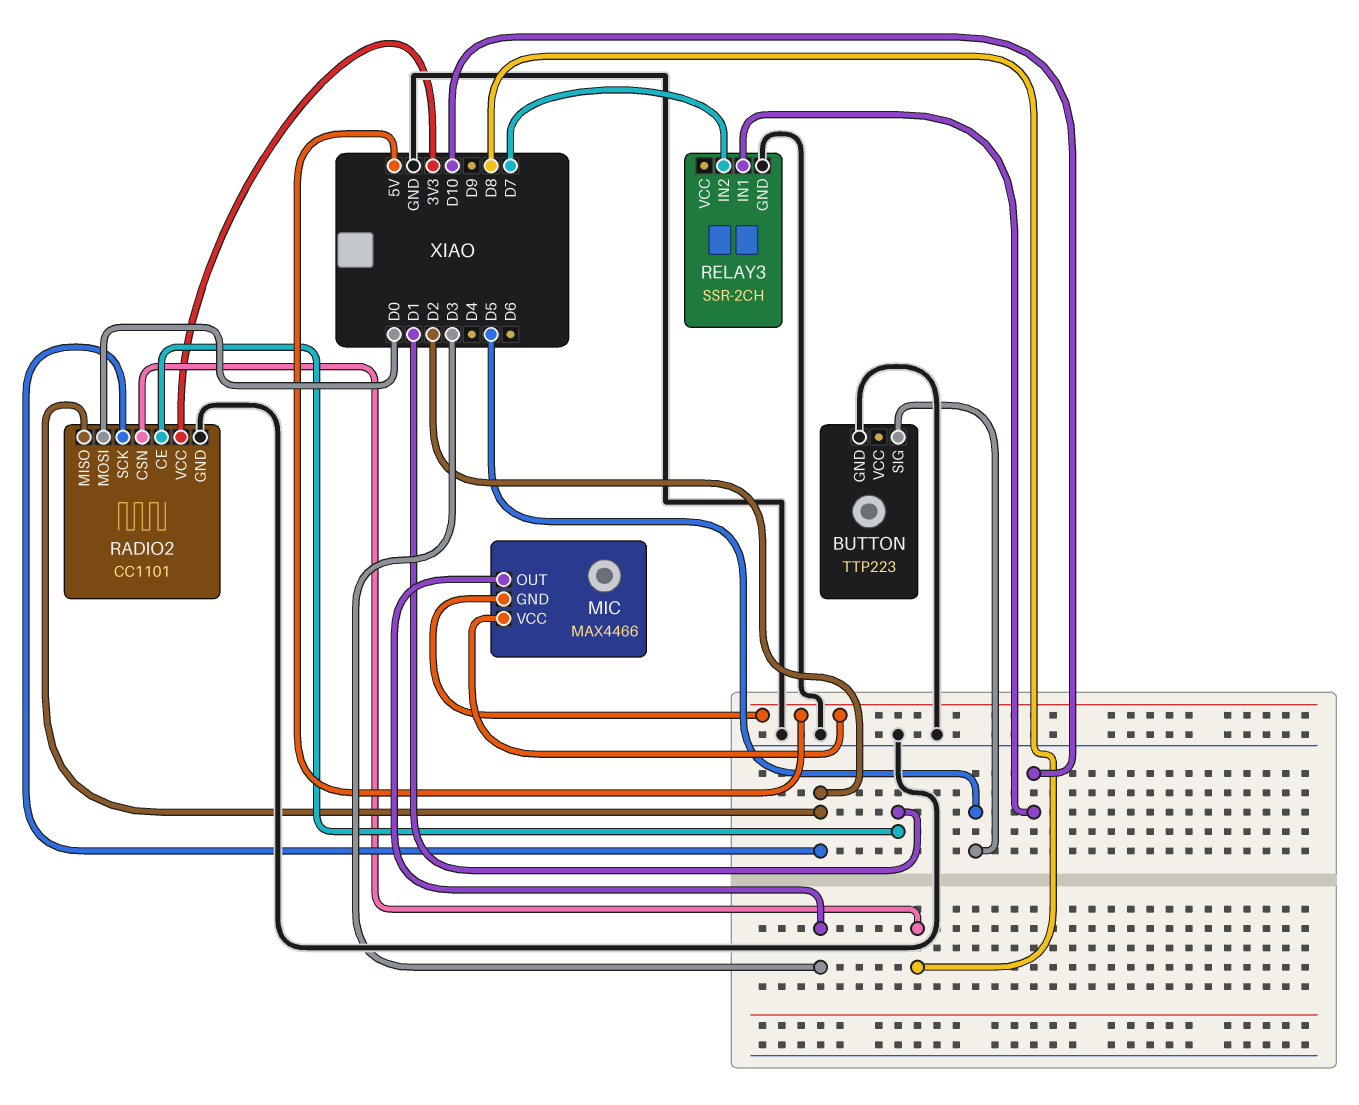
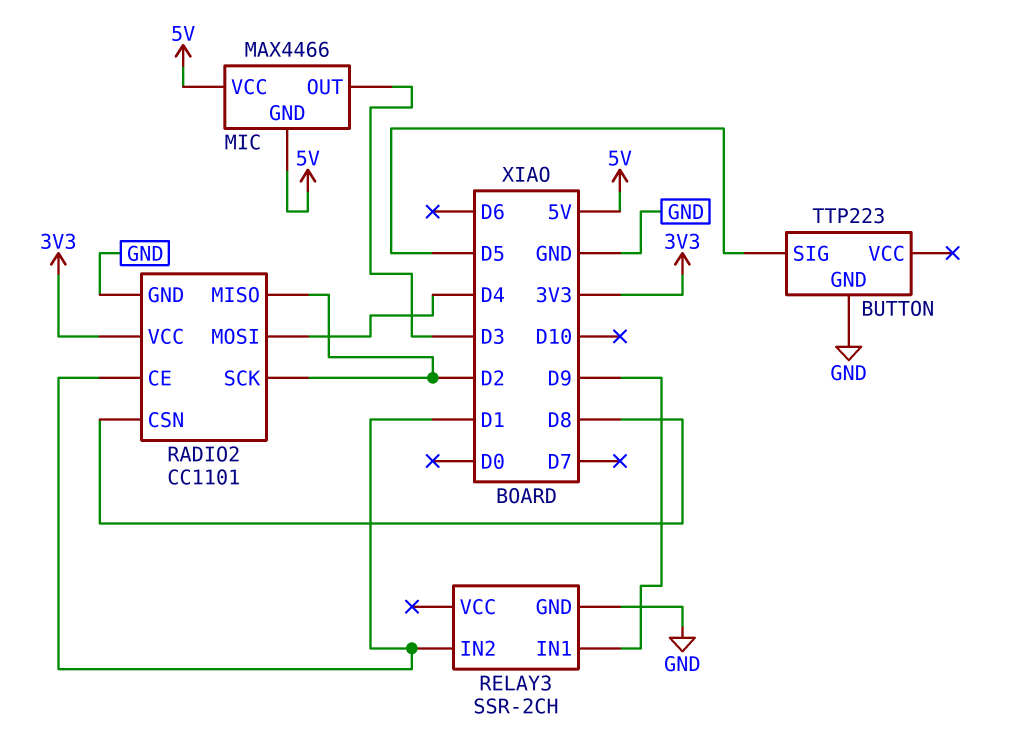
RADIO2 pin MOSI: D0 -> D4
RELAY3 pin IN1: D10 -> D9
RELAY3 pin IN2: D7 -> D1

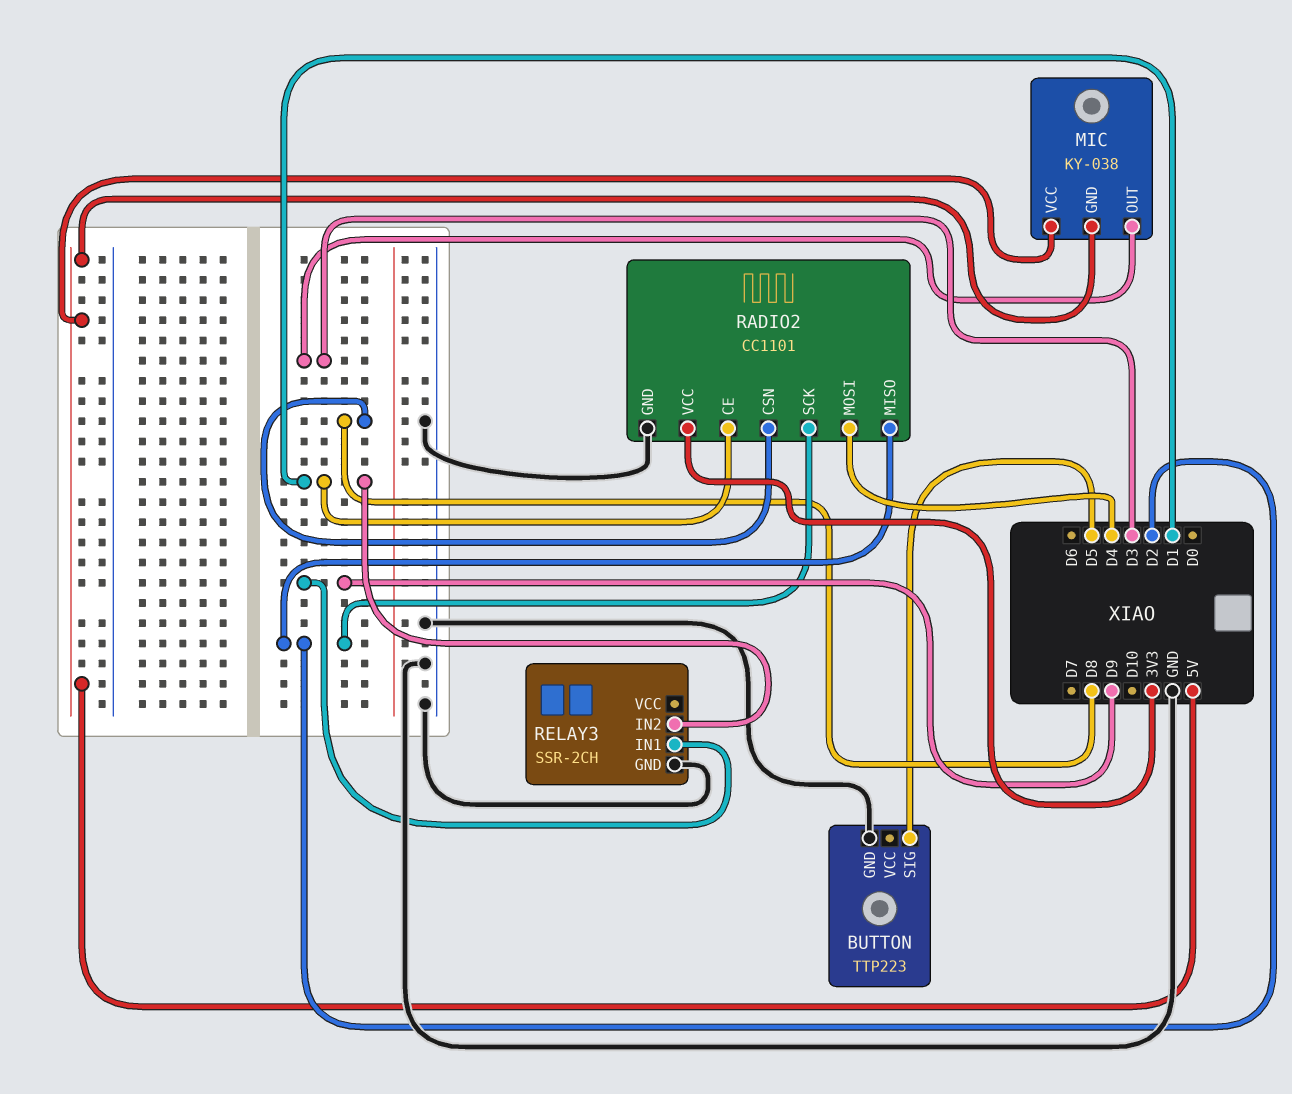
MIC: MAX4466 -> KY-038

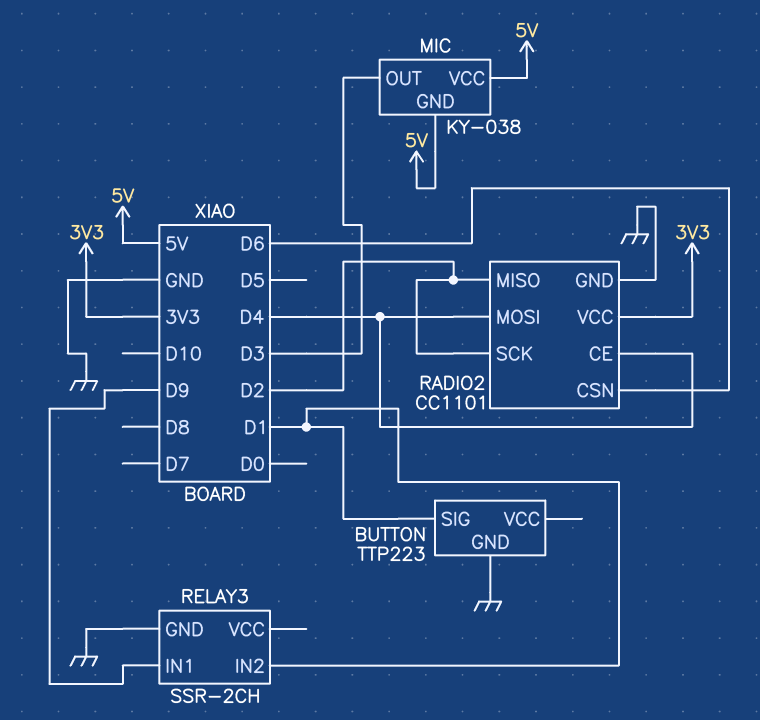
BUTTON pin SIG: D5 -> D1
RADIO2 pin CE: D1 -> D4
RADIO2 pin CSN: D8 -> D6

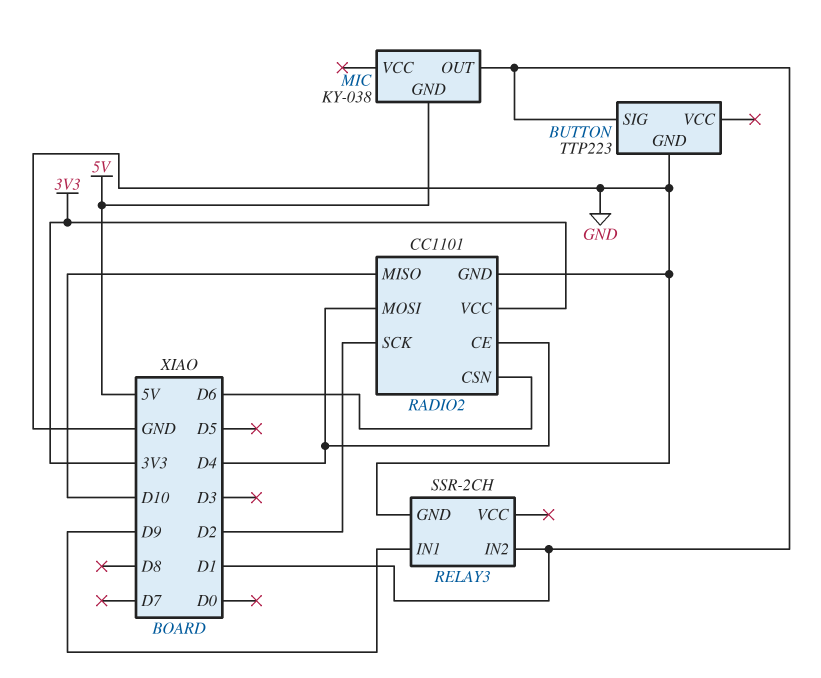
MIC pin OUT: D3 -> D1
MIC pin VCC: 5V -> none
RADIO2 pin MISO: D2 -> D10

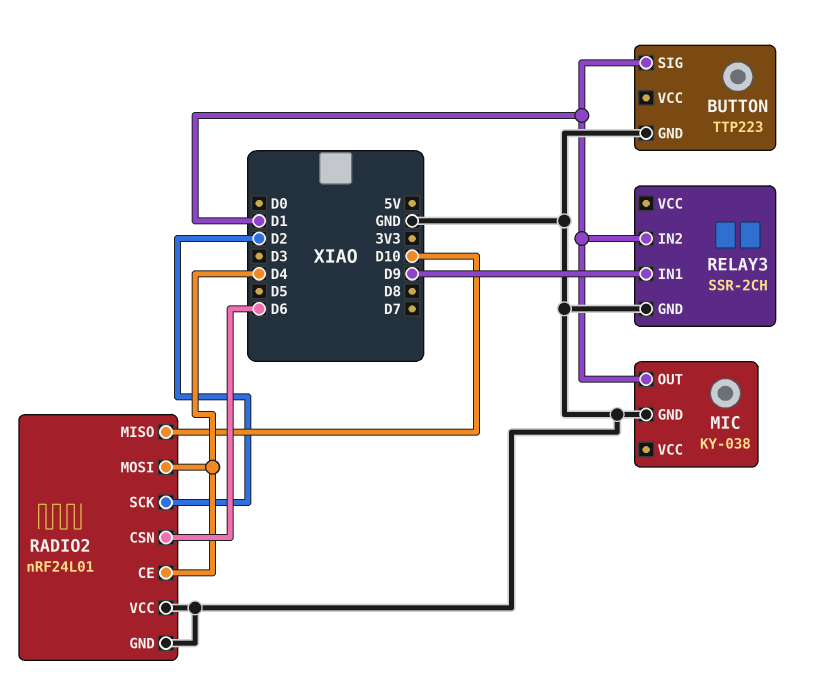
MIC pin GND: 5V -> GND
RADIO2: CC1101 -> nRF24L01
RADIO2 pin VCC: 3V3 -> GND

